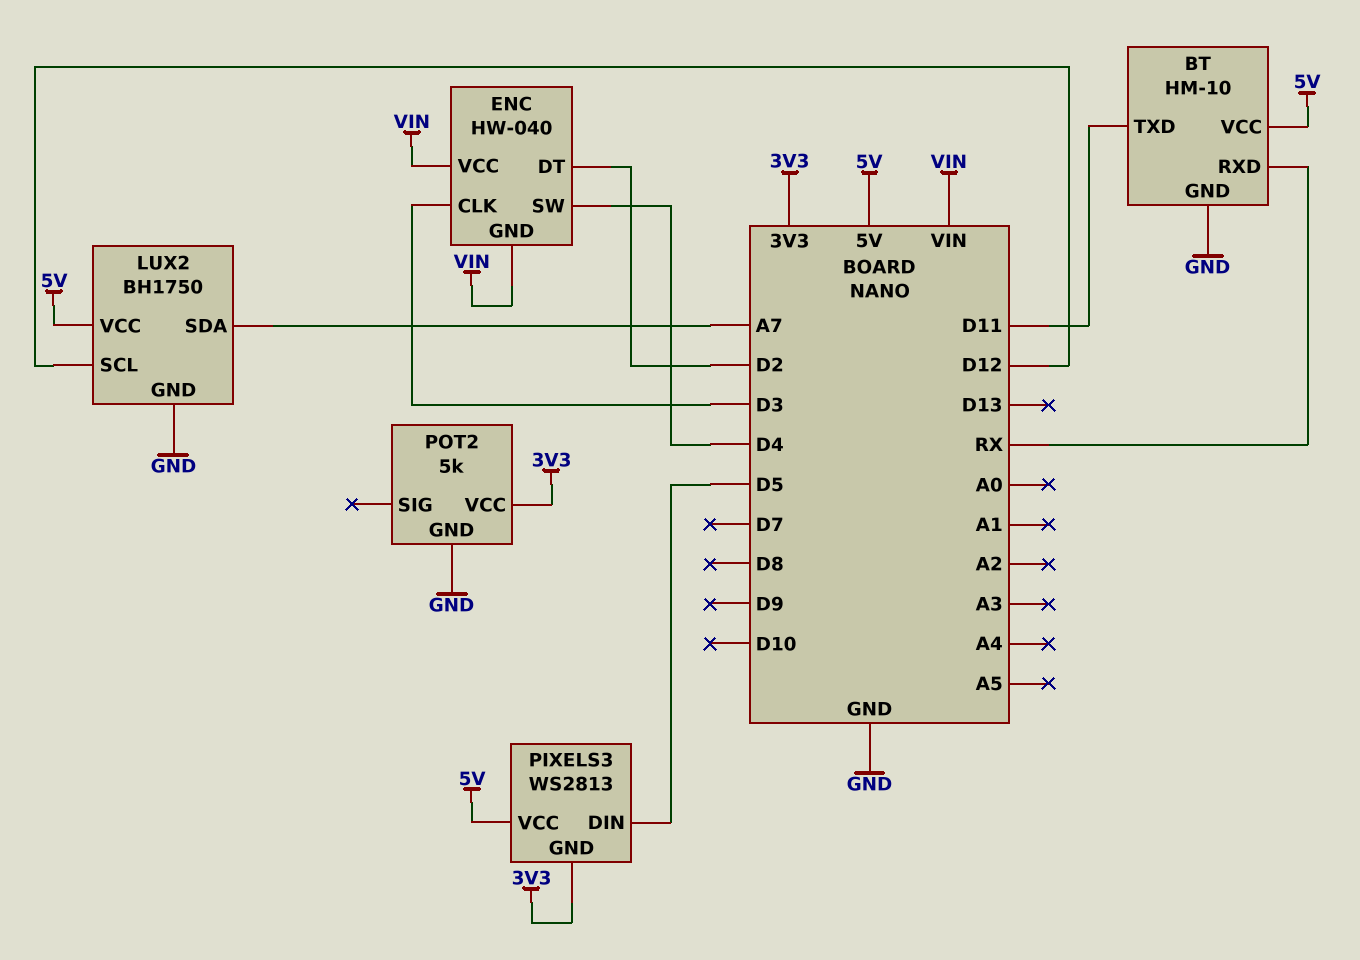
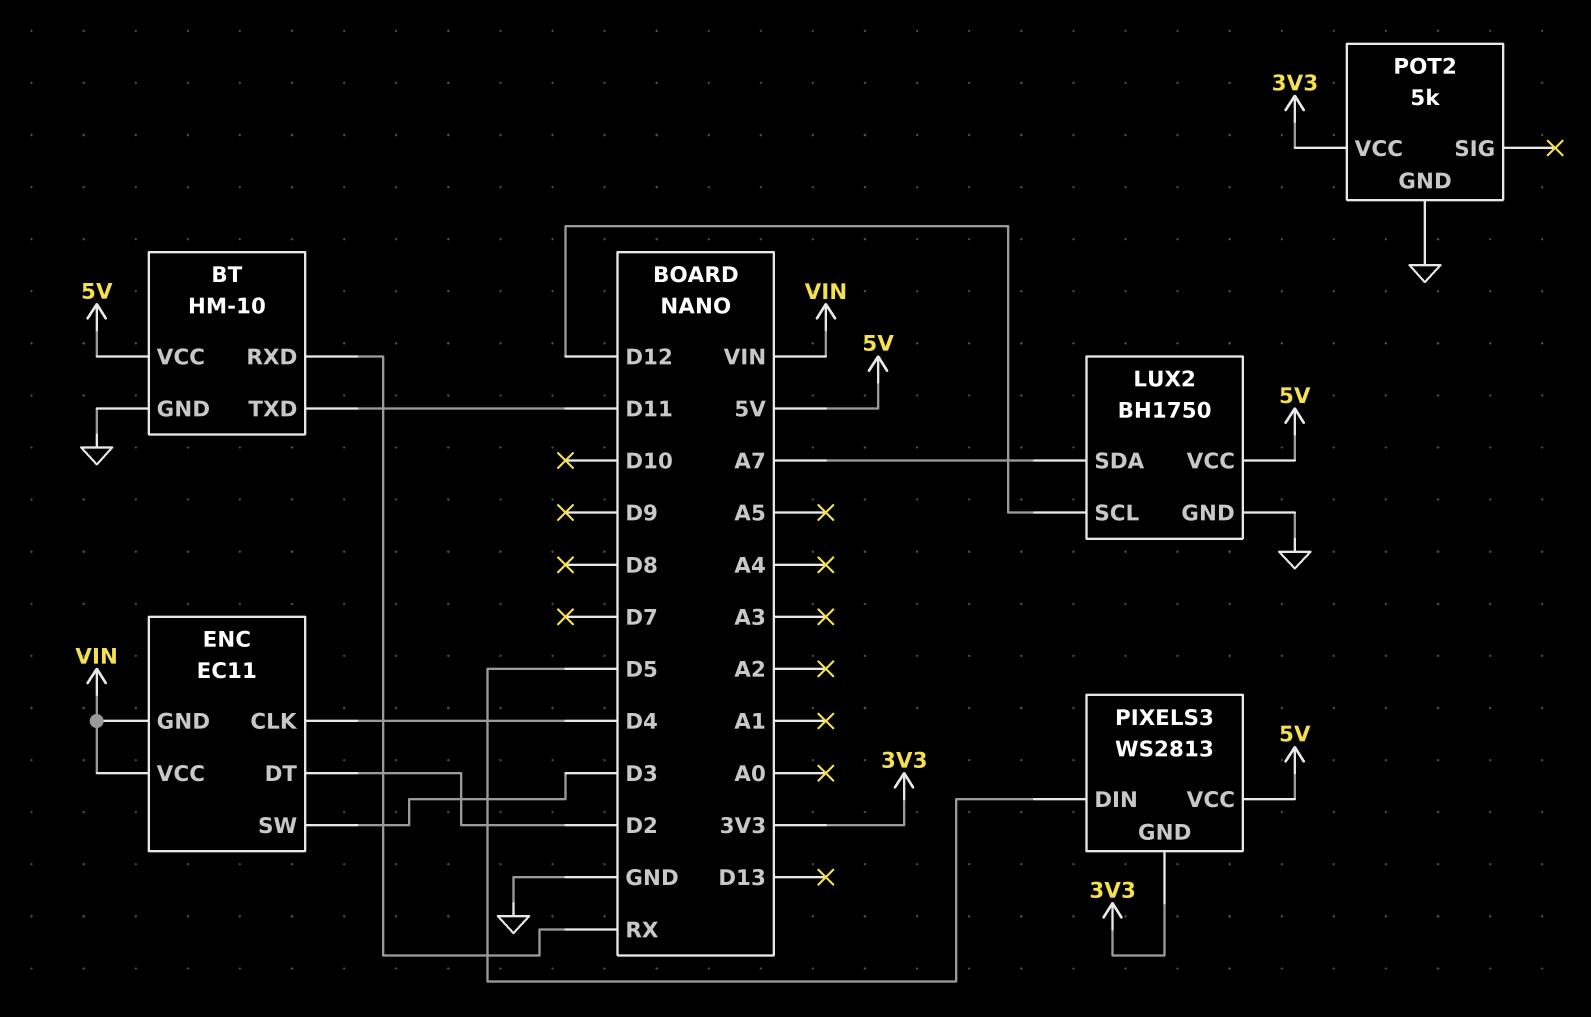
ENC: HW-040 -> EC11
ENC pin CLK: D3 -> D4
ENC pin SW: D4 -> D3

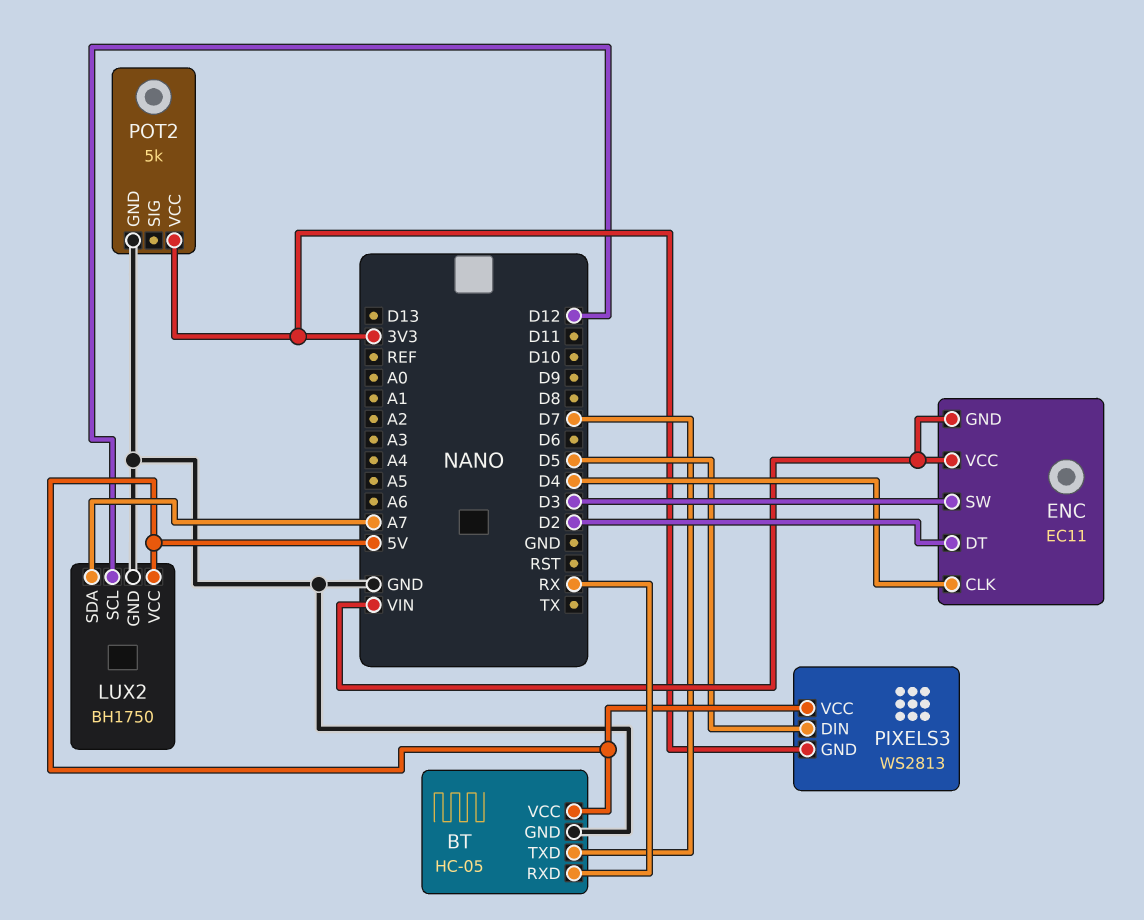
BT: HM-10 -> HC-05
BT pin TXD: D11 -> D7

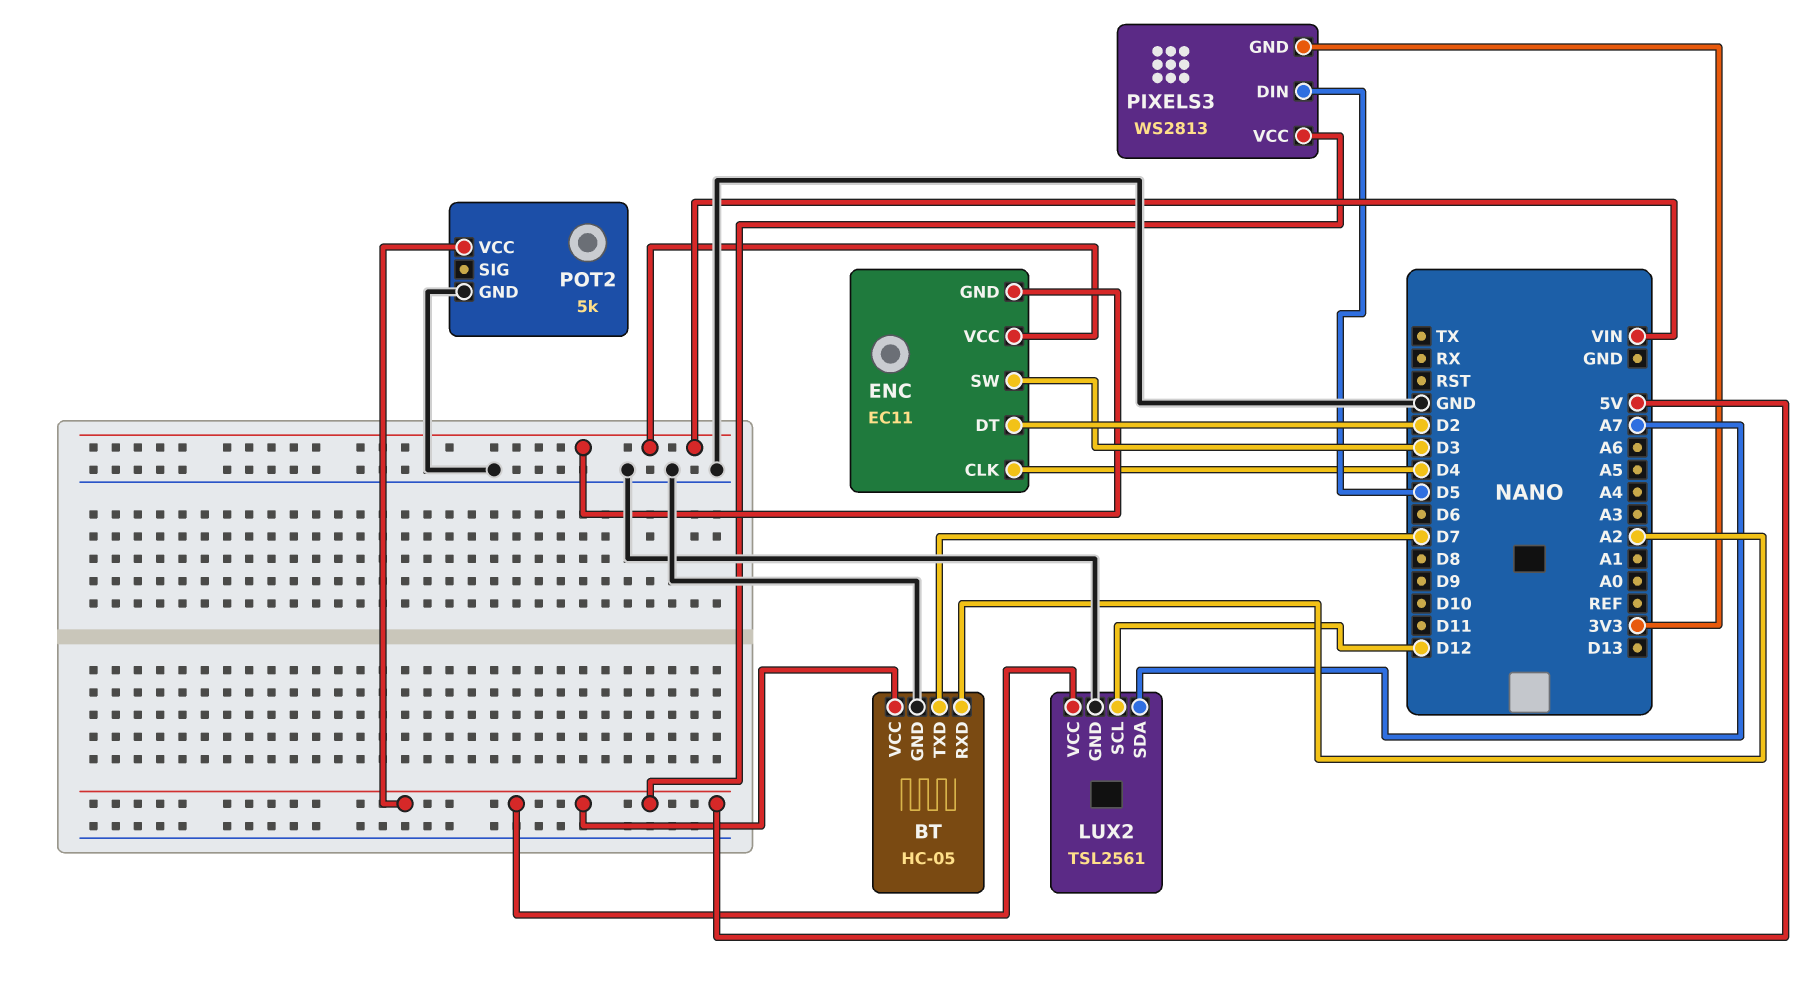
BT pin RXD: RX -> A2
LUX2: BH1750 -> TSL2561
POT2 pin VCC: 3V3 -> 5V

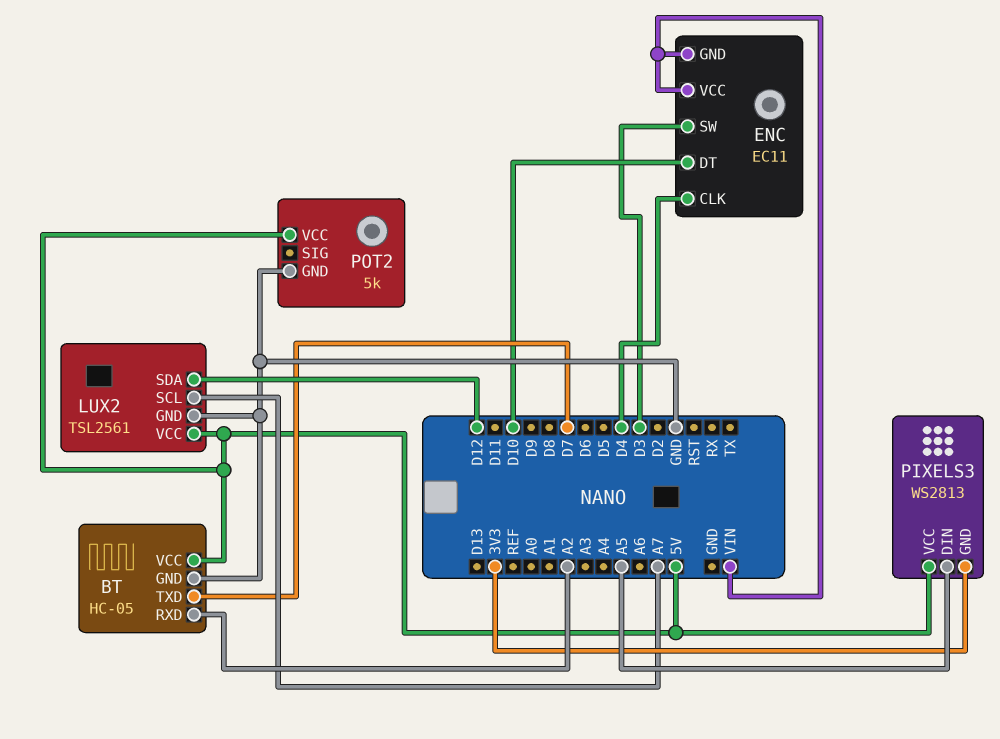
ENC pin DT: D2 -> D10
LUX2 pin SCL: D12 -> A7
LUX2 pin SDA: A7 -> D12
PIXELS3 pin DIN: D5 -> A5

